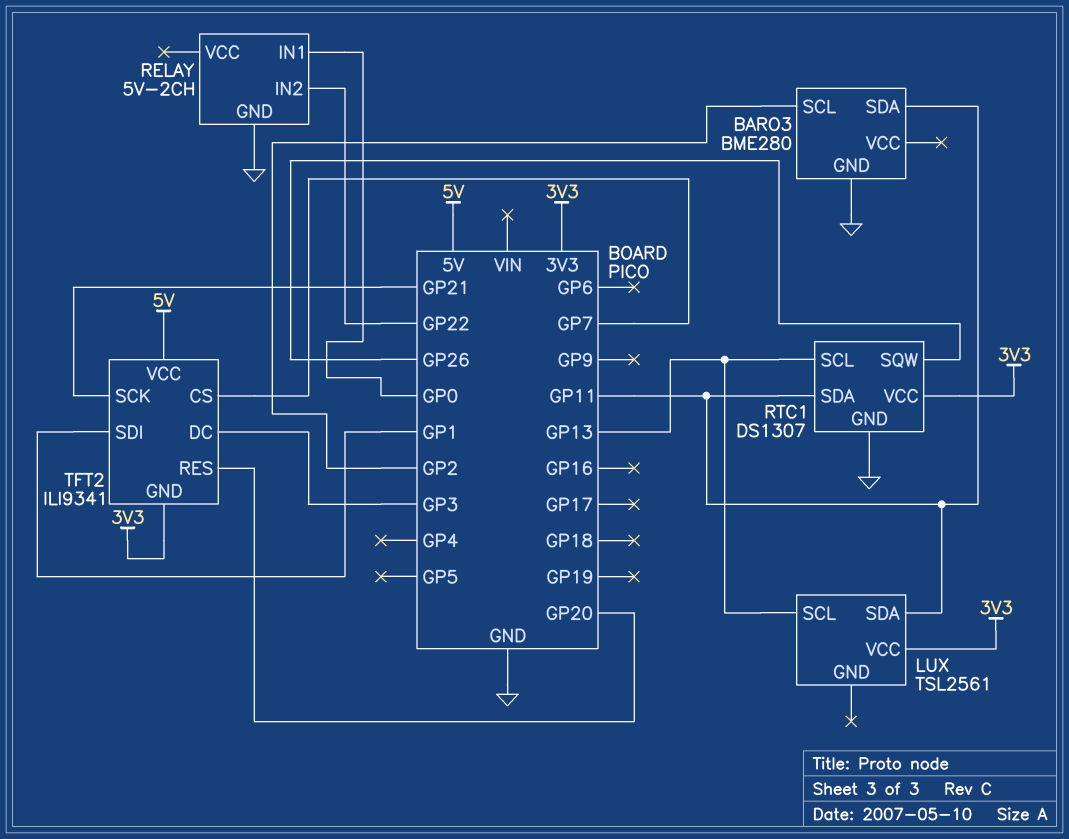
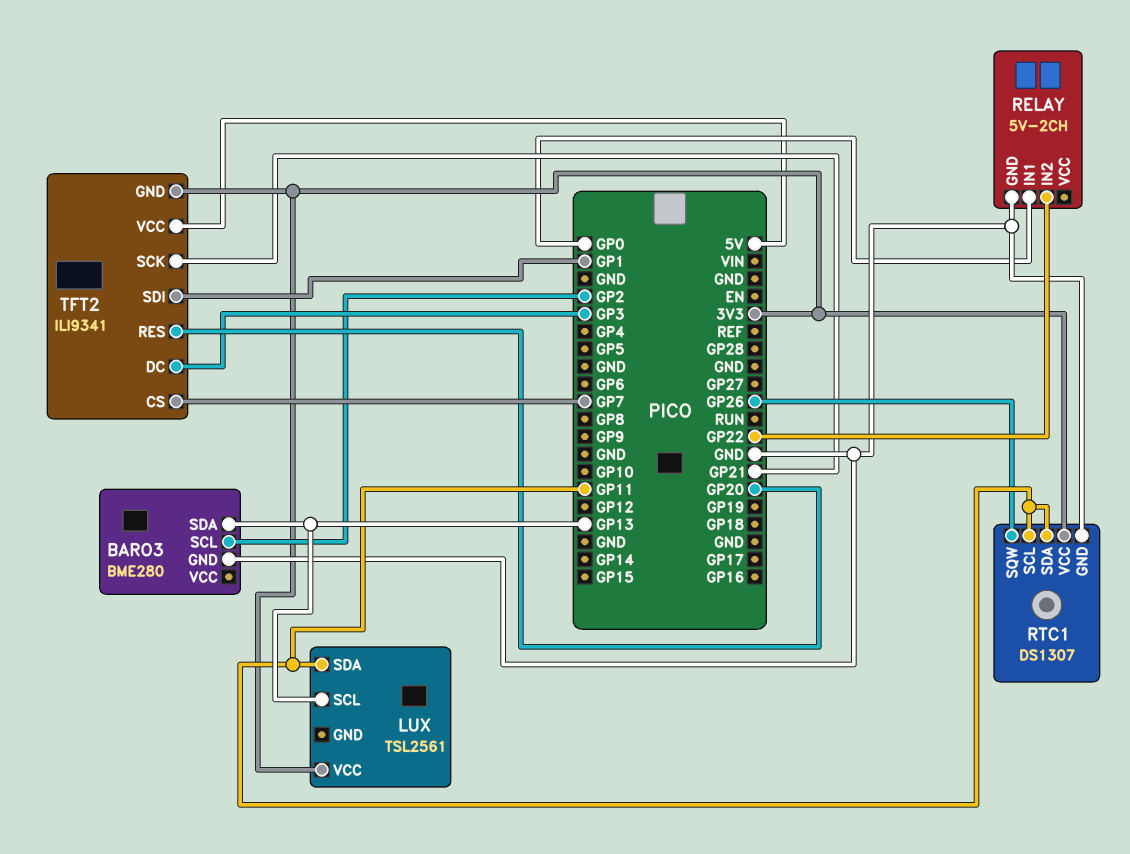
BARO3 pin SDA: GP11 -> GP13
RTC1 pin SCL: GP13 -> GP11

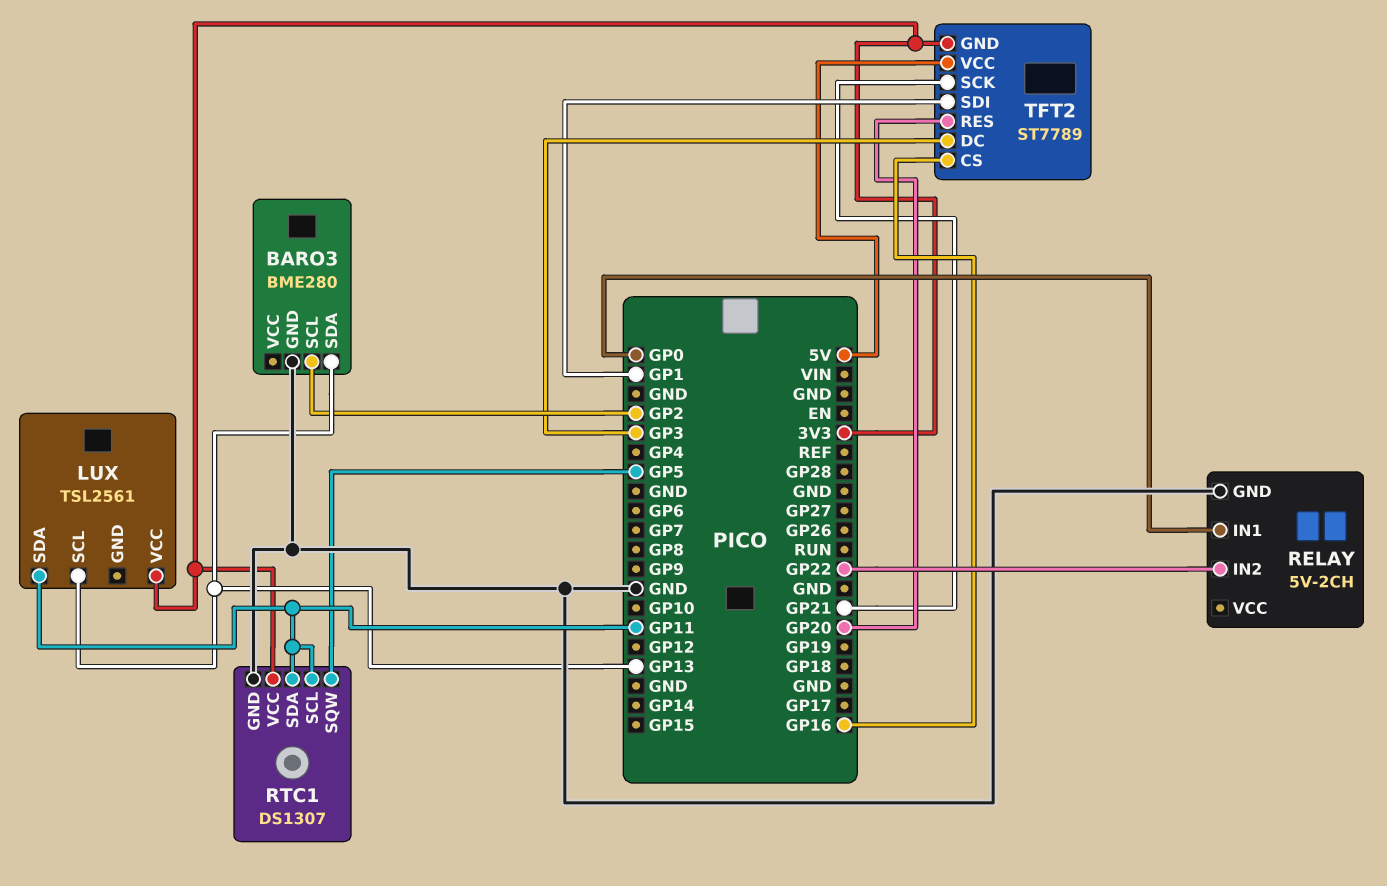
RTC1 pin SQW: GP26 -> GP5
TFT2: ILI9341 -> ST7789
TFT2 pin CS: GP7 -> GP16

